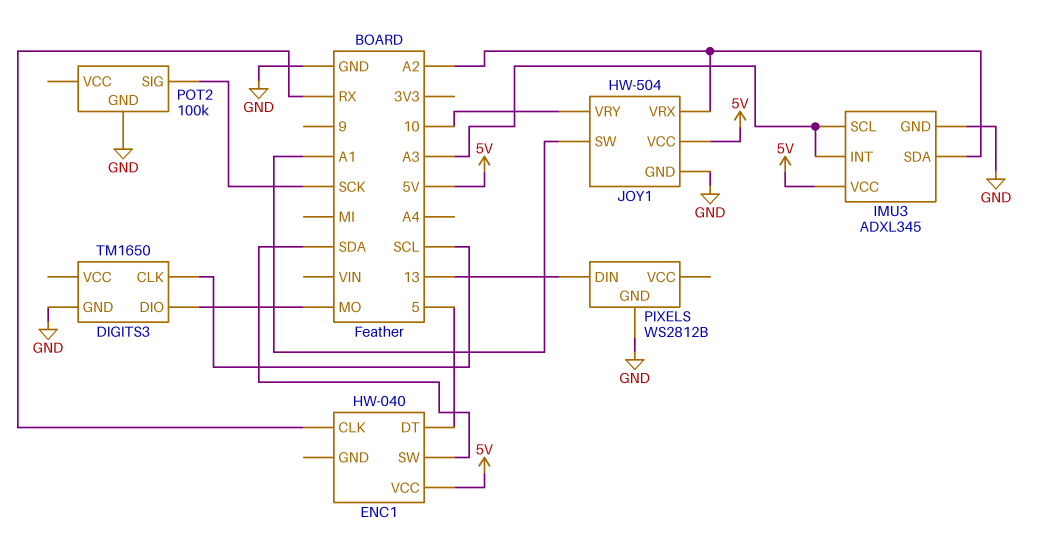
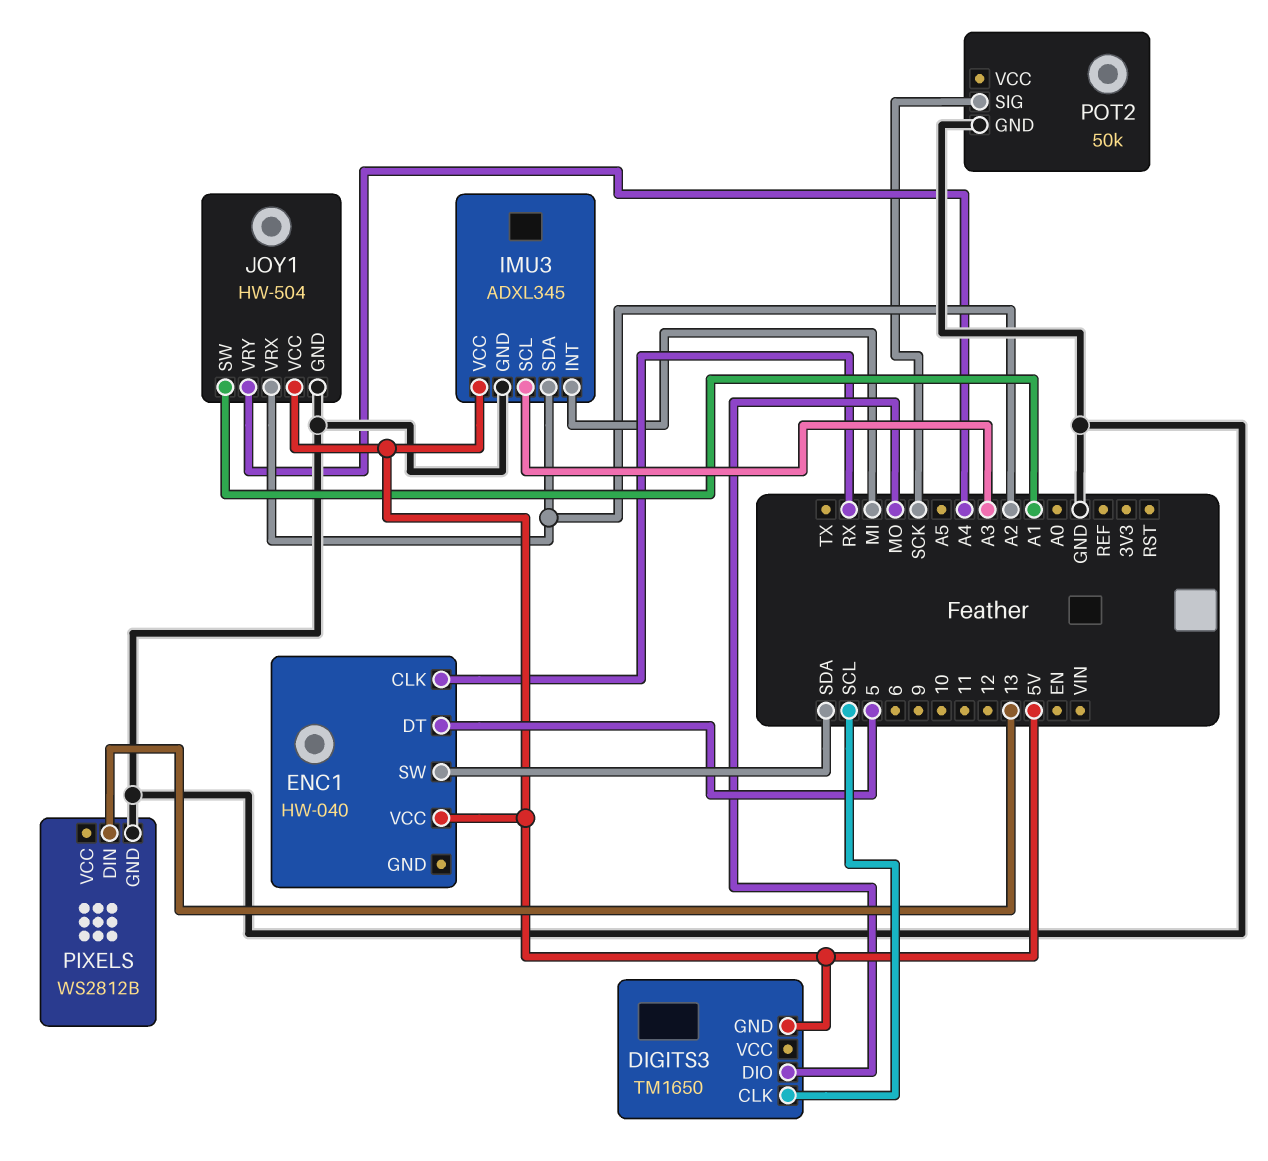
DIGITS3 pin GND: GND -> 5V
IMU3 pin INT: A3 -> MI
JOY1 pin VRY: 10 -> A4
POT2: 100k -> 50k

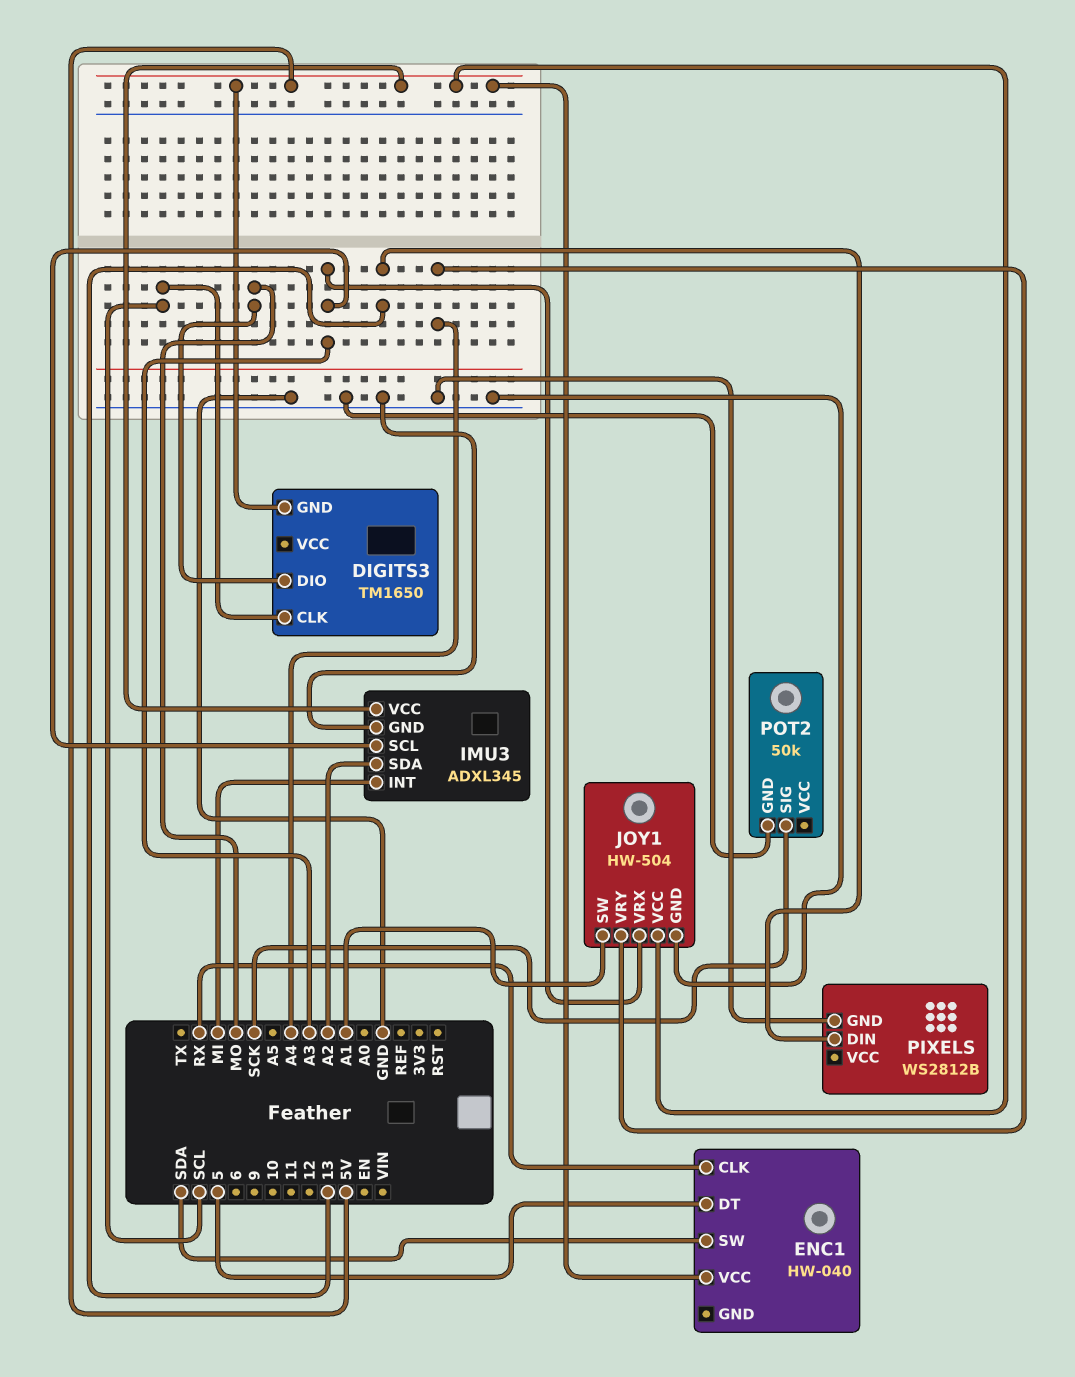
JOY1 pin VRX: A2 -> A3

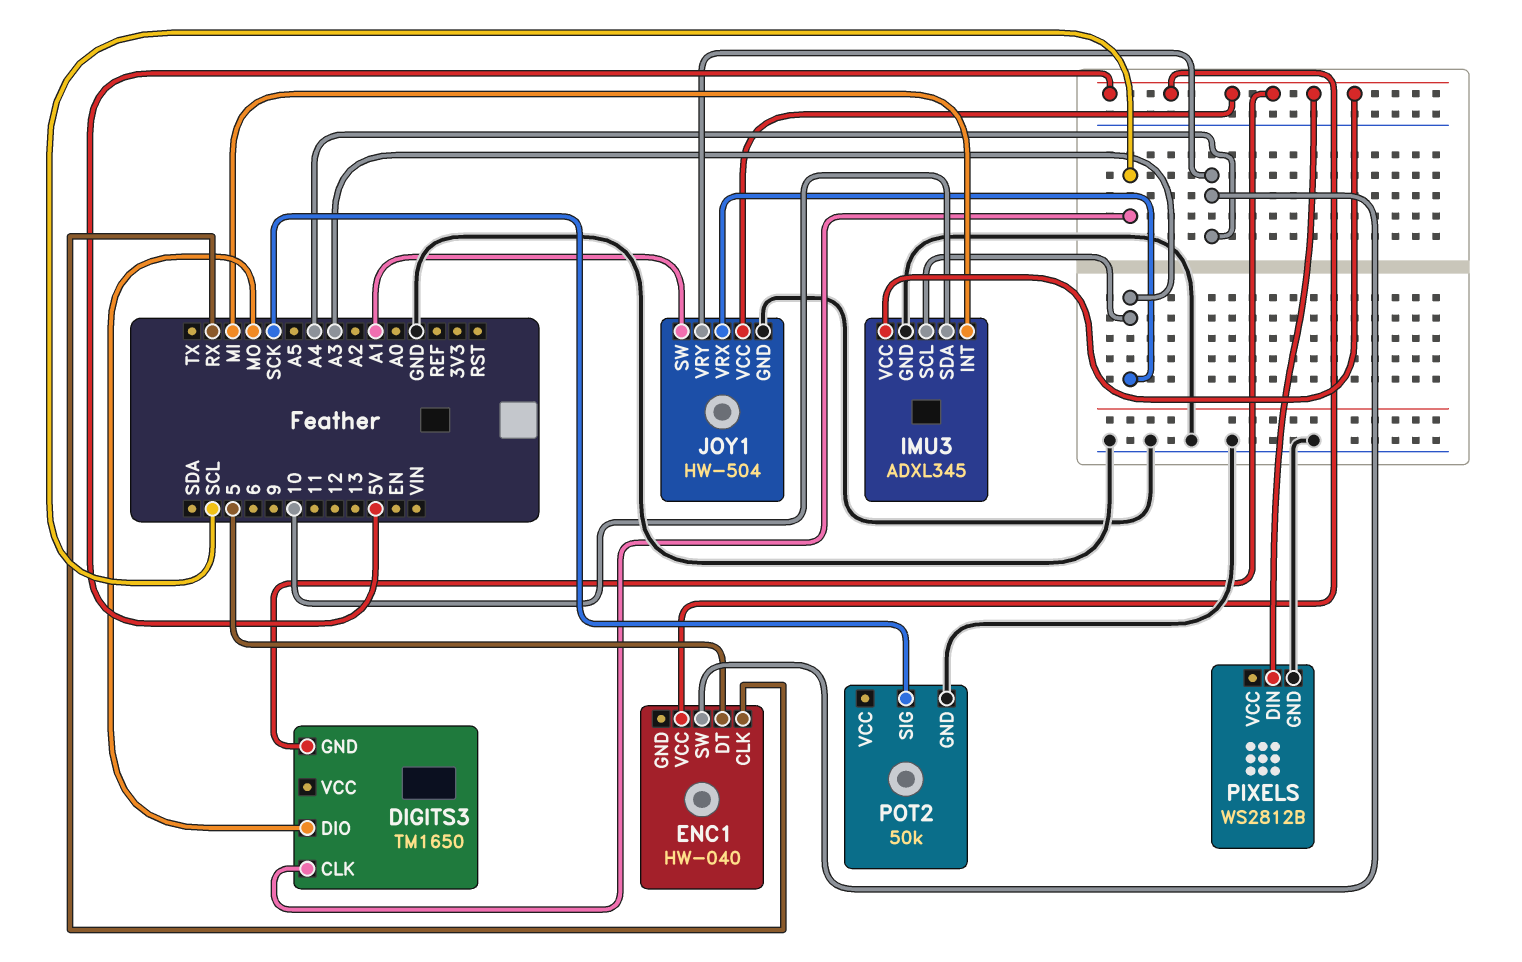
ENC1 pin SW: SDA -> A4
IMU3 pin SDA: A2 -> 10
PIXELS pin DIN: 13 -> 5V

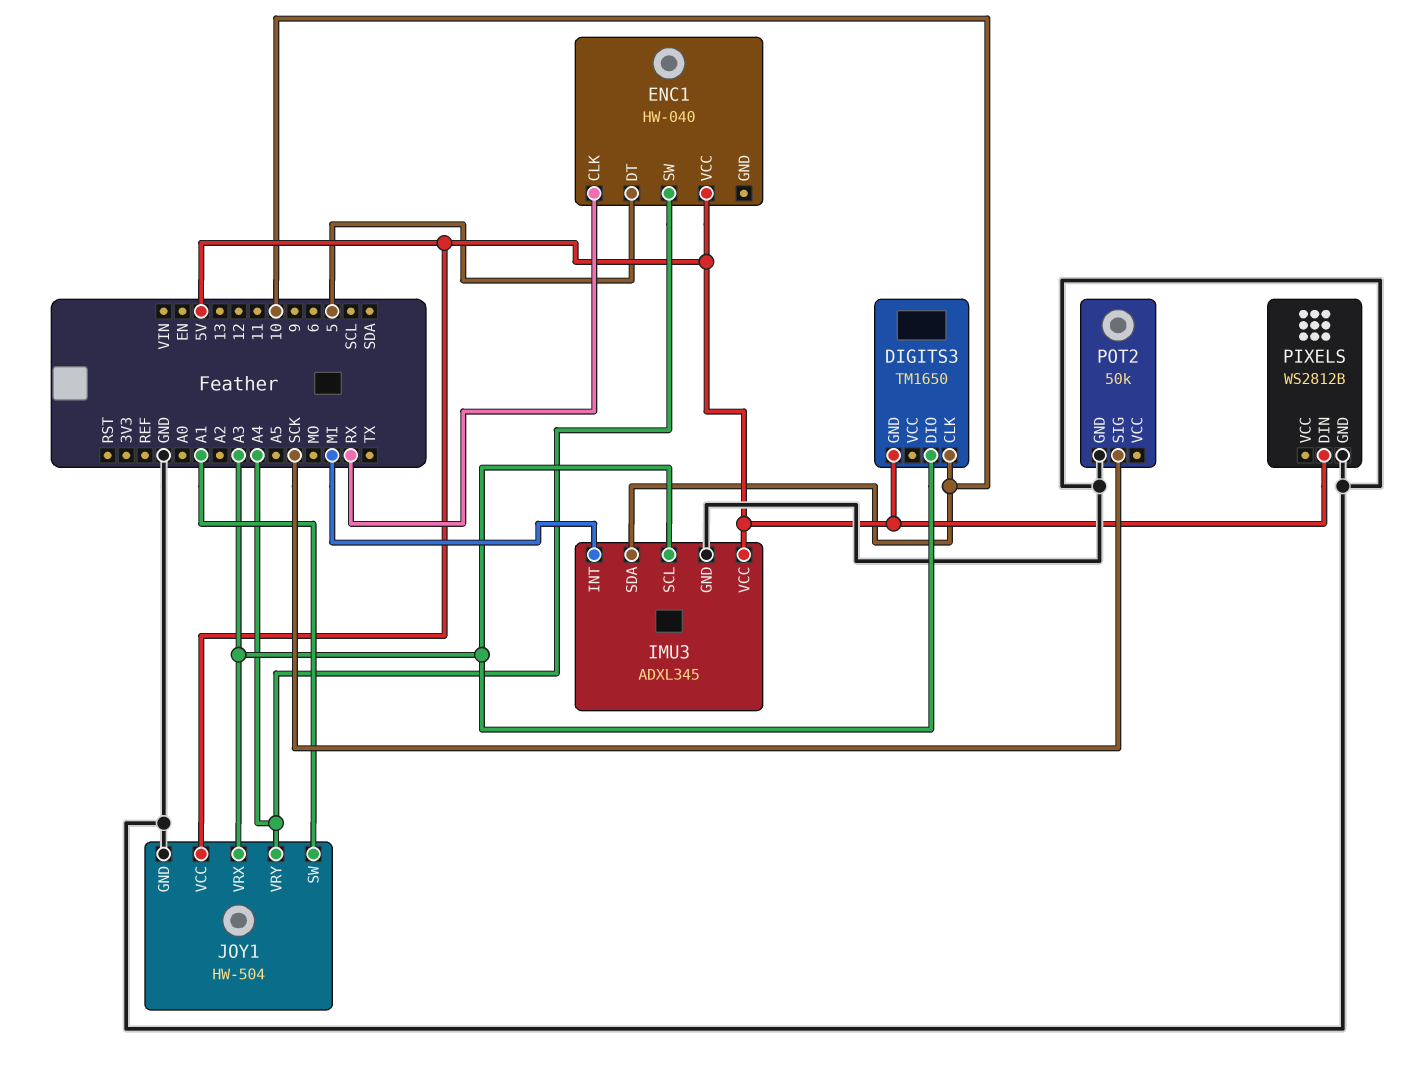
DIGITS3 pin CLK: SCL -> 10
DIGITS3 pin DIO: MO -> A3

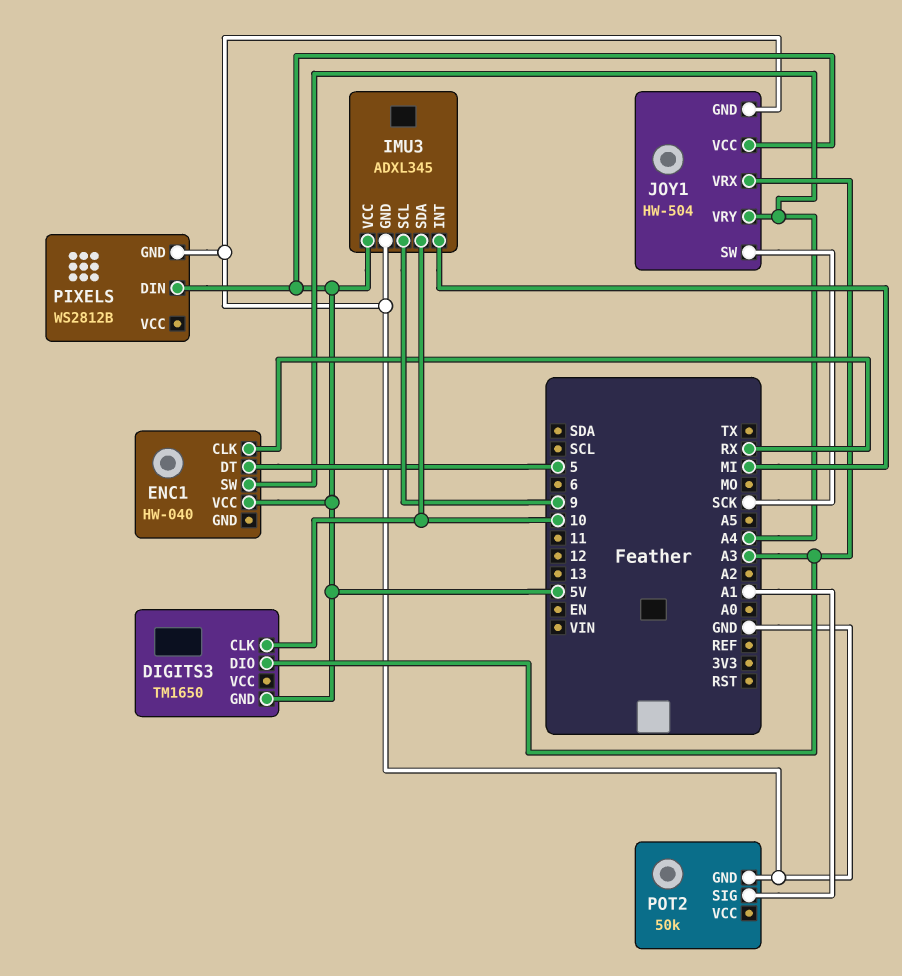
IMU3 pin SCL: A3 -> 9
JOY1 pin SW: A1 -> SCK
POT2 pin SIG: SCK -> A1

